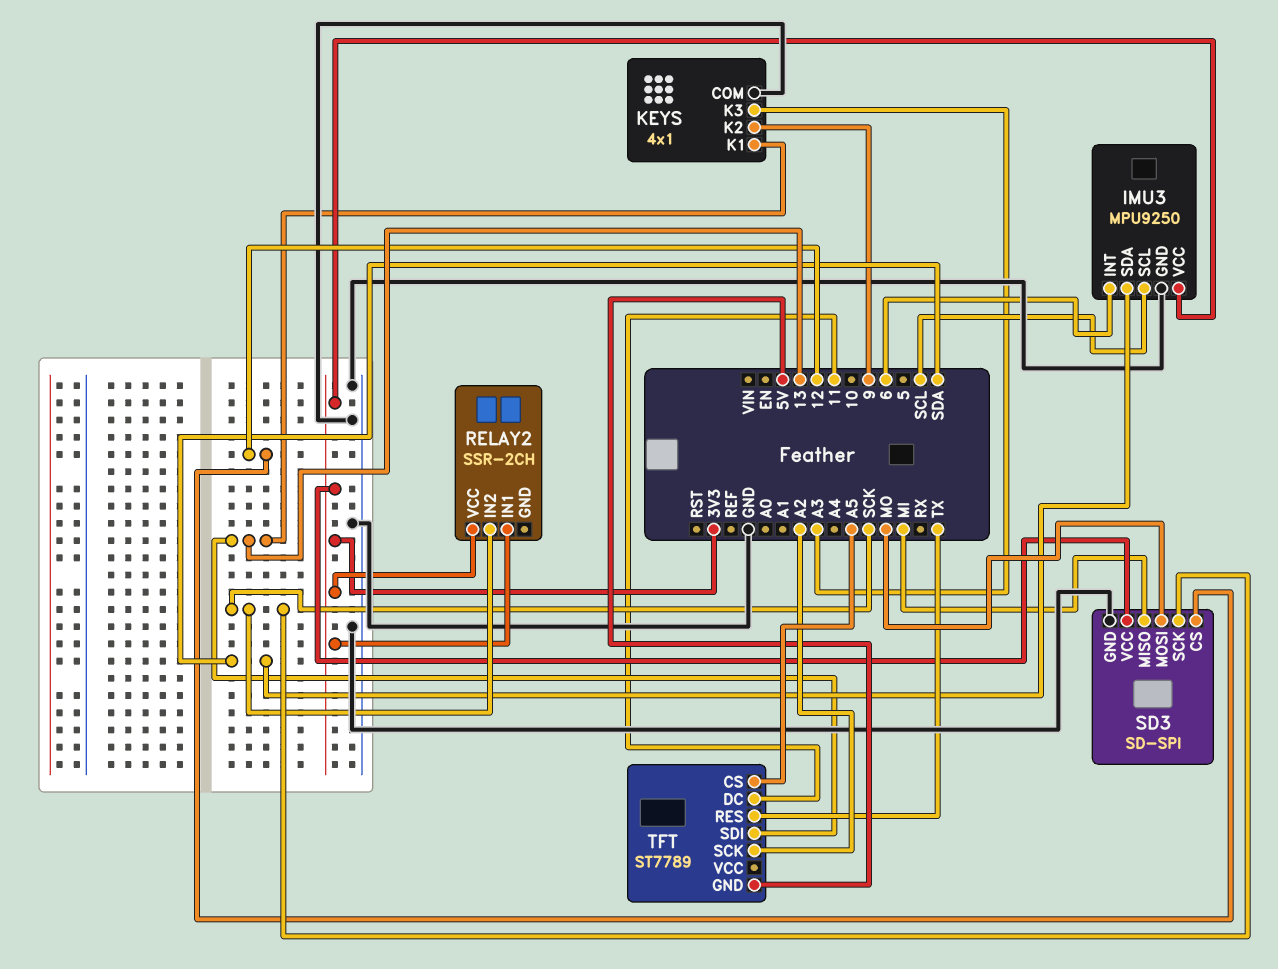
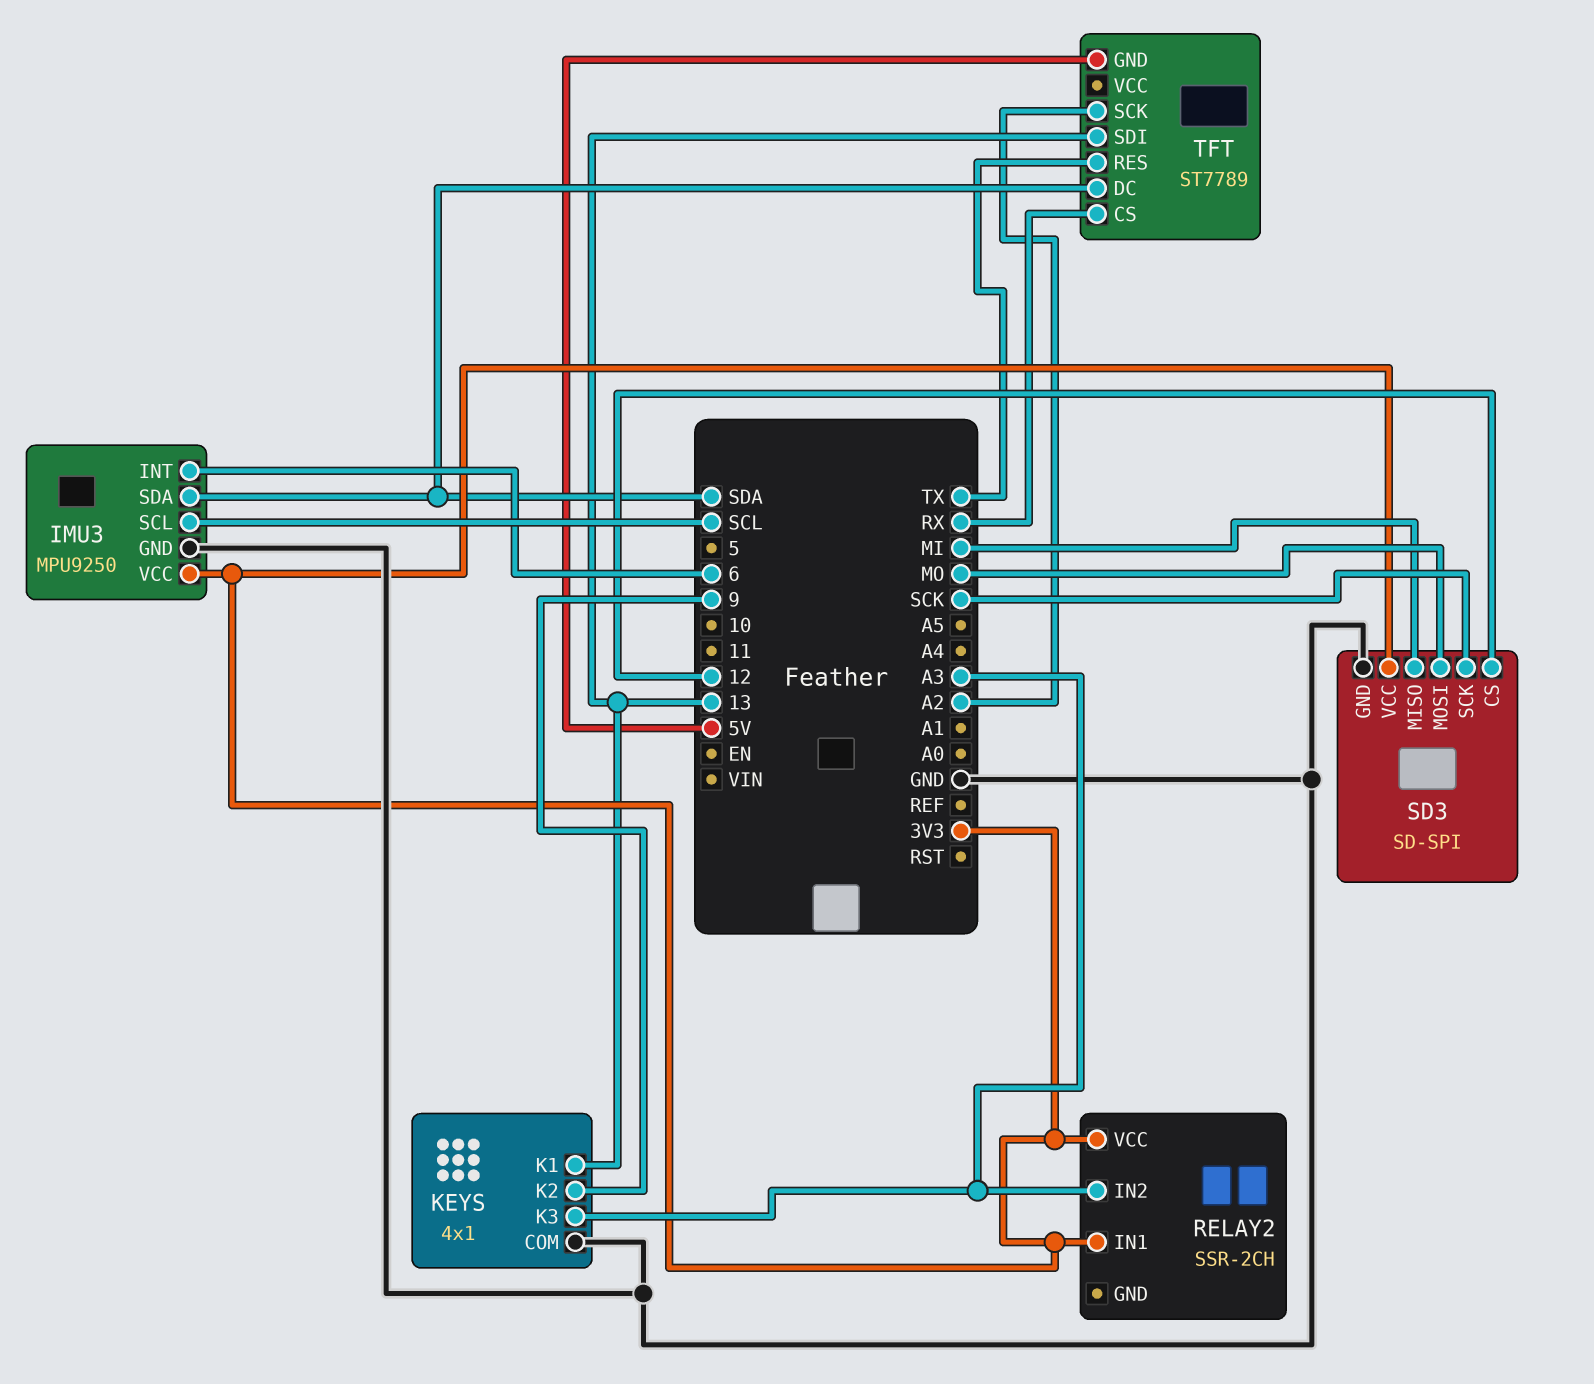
RELAY2 pin IN2: SCK -> A3
TFT pin CS: A5 -> RX
TFT pin DC: 11 -> SDA

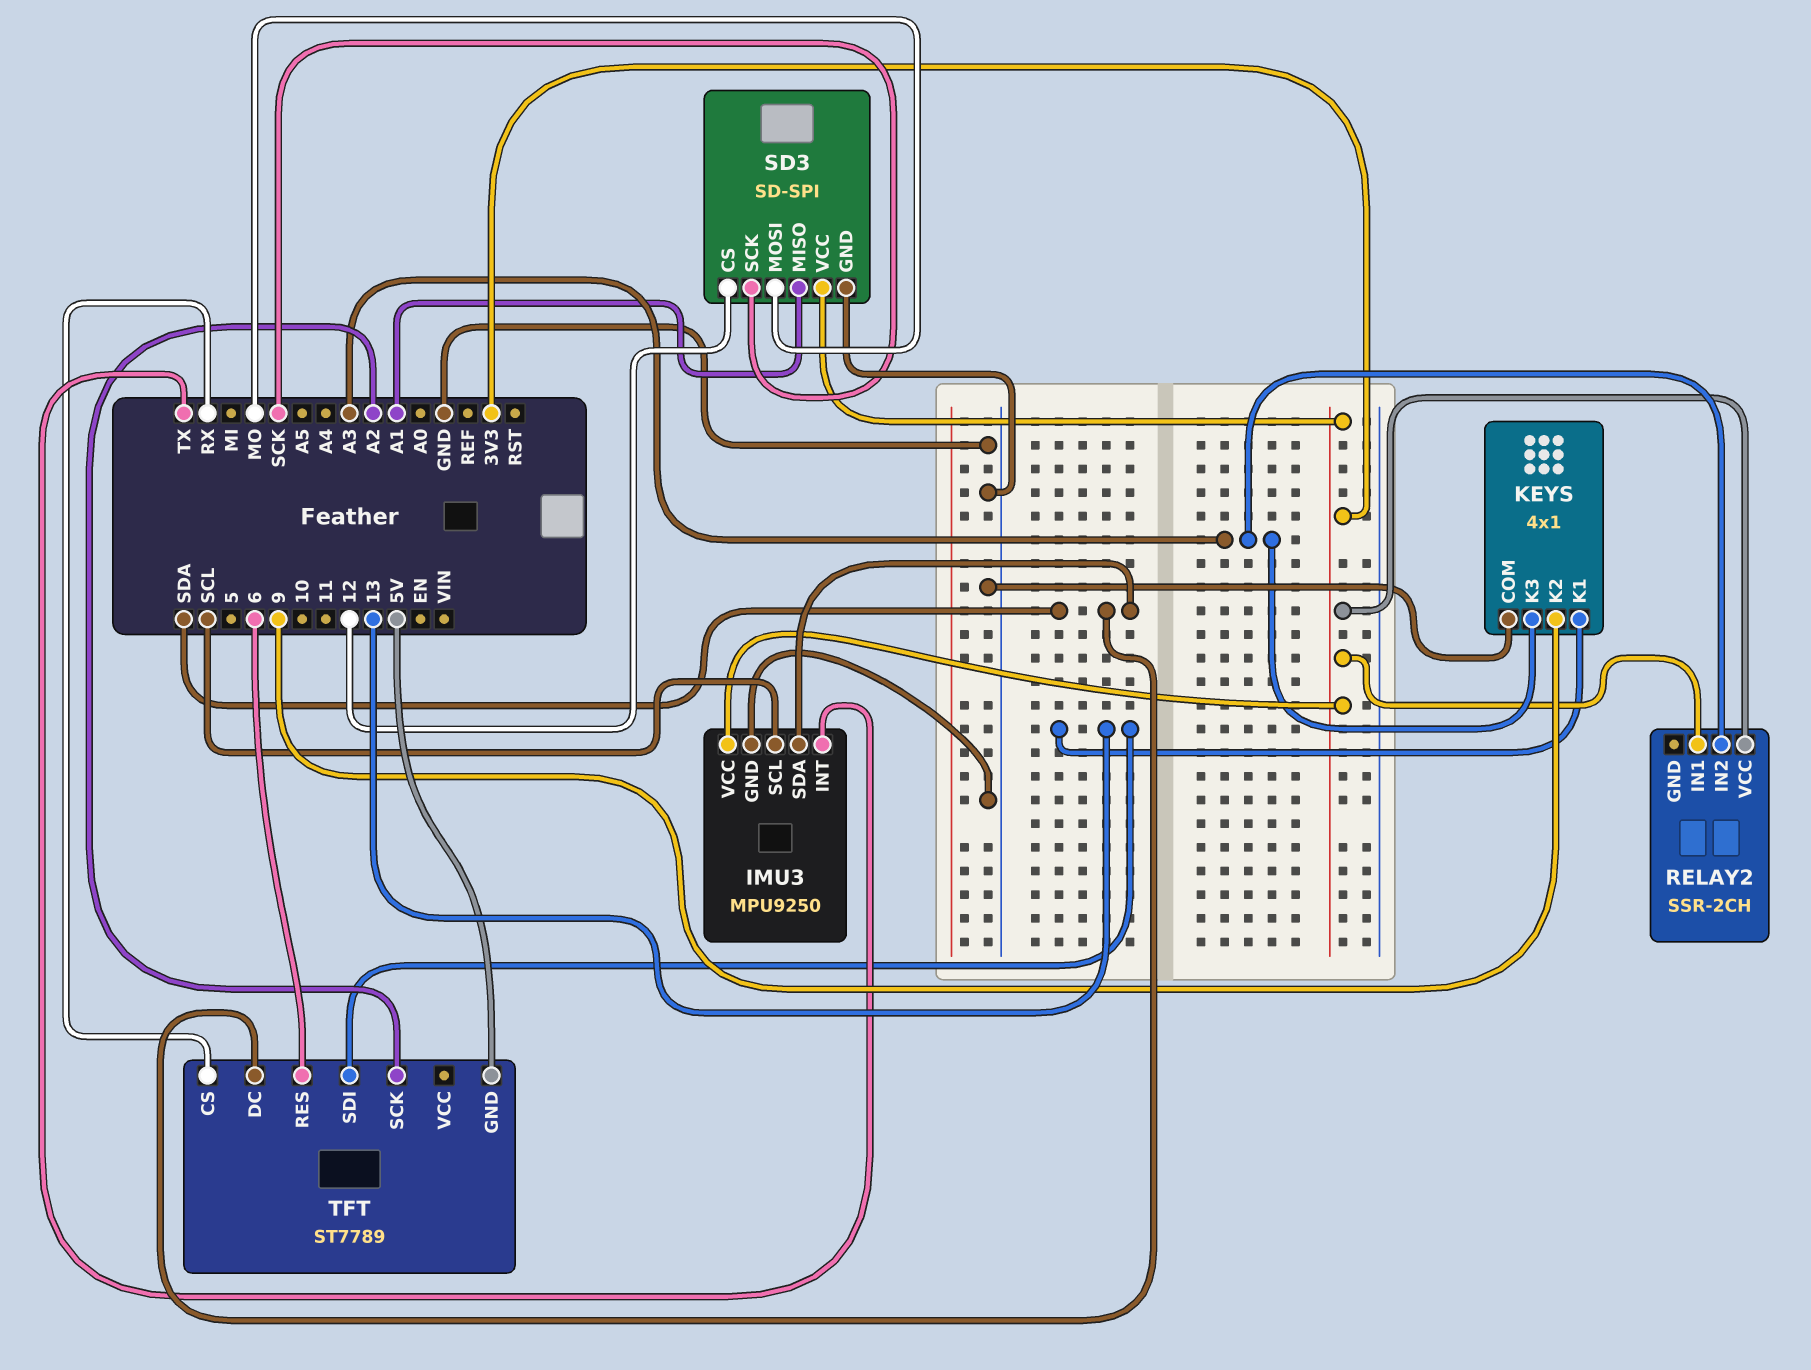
IMU3 pin INT: 6 -> TX
SD3 pin MISO: MI -> A1
TFT pin RES: TX -> 6

